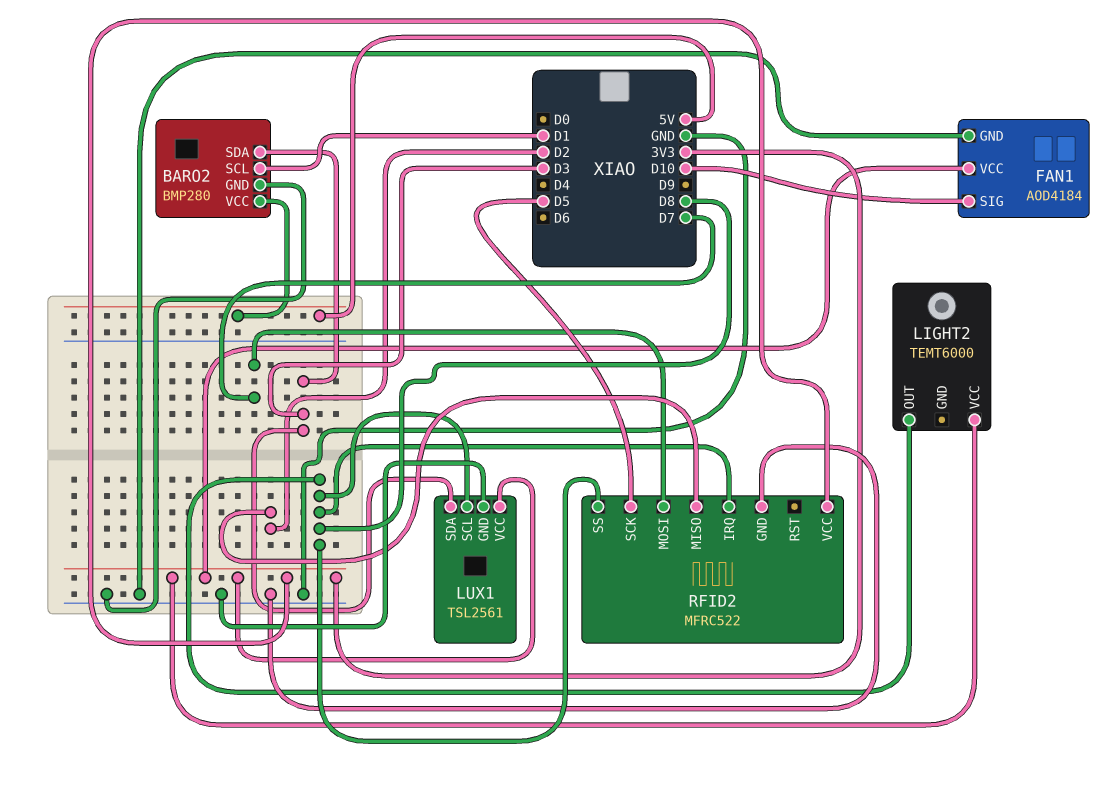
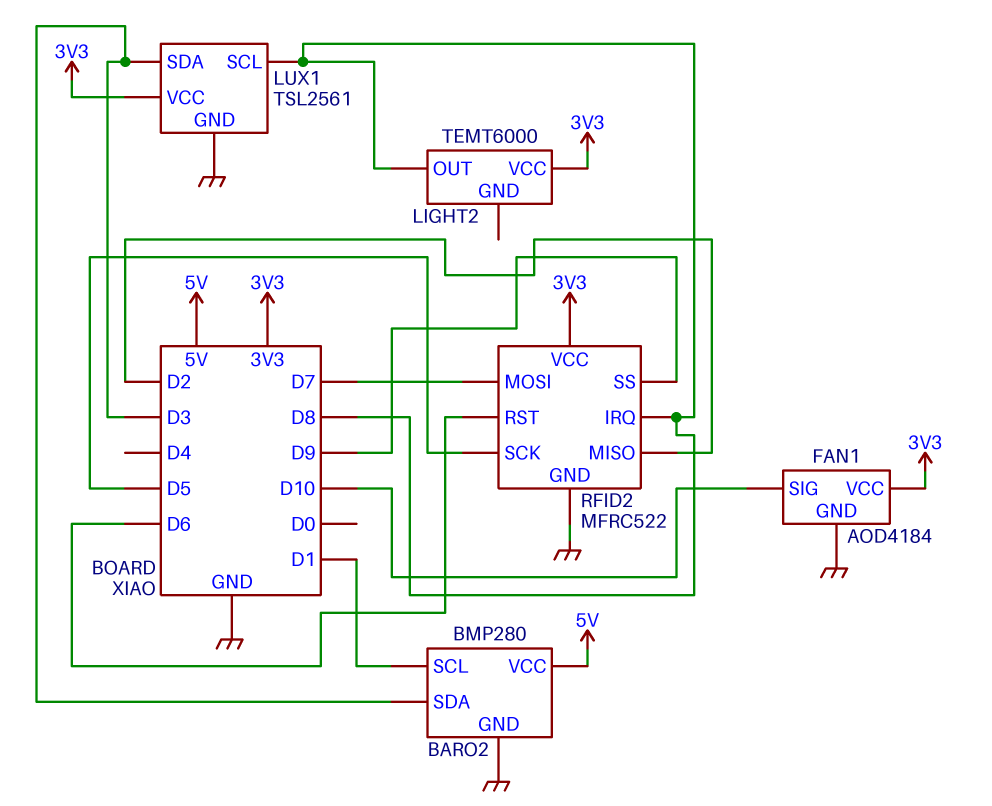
RFID2 pin RST: none -> D6
RFID2 pin SS: D8 -> D9

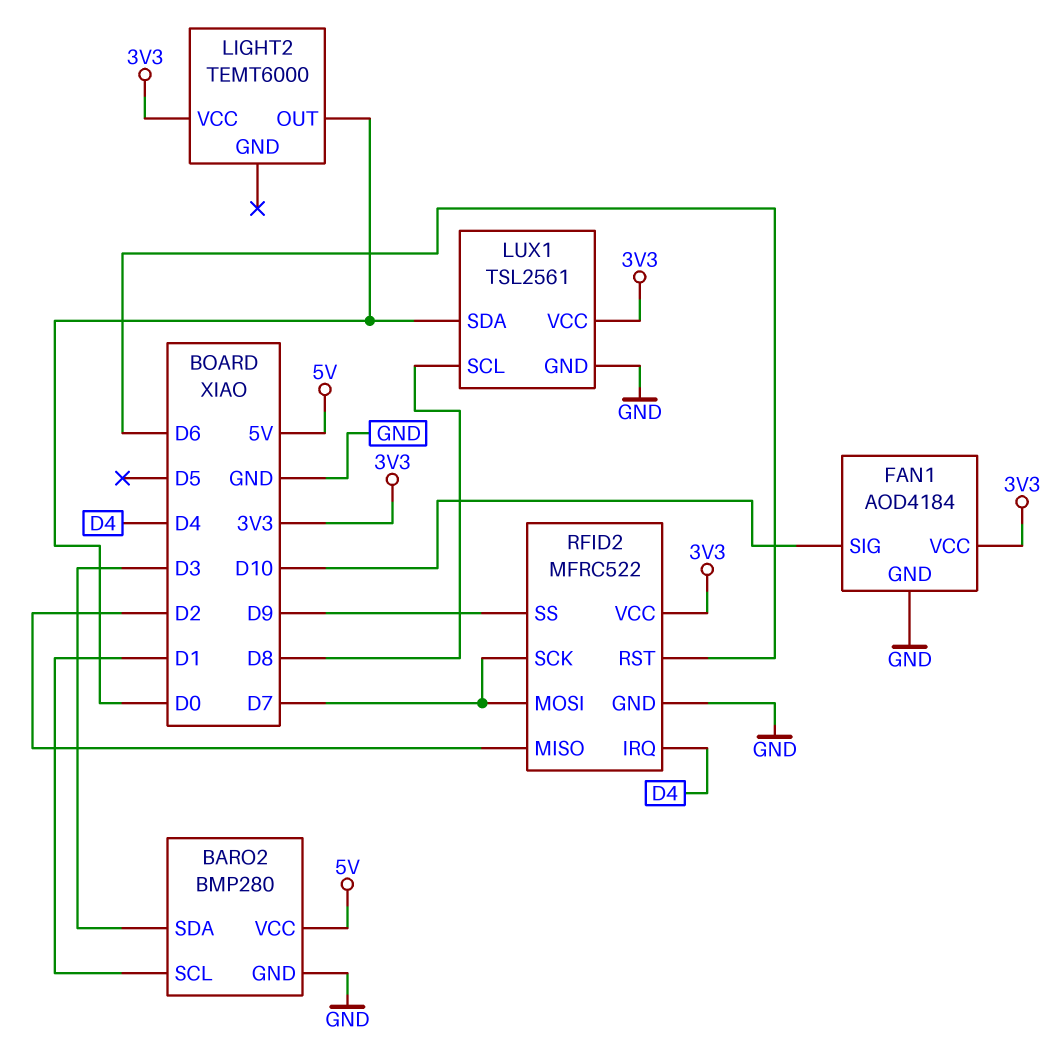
LIGHT2 pin OUT: D8 -> D0
LUX1 pin SDA: D3 -> D0
RFID2 pin IRQ: D8 -> D4
RFID2 pin SCK: D5 -> D7

